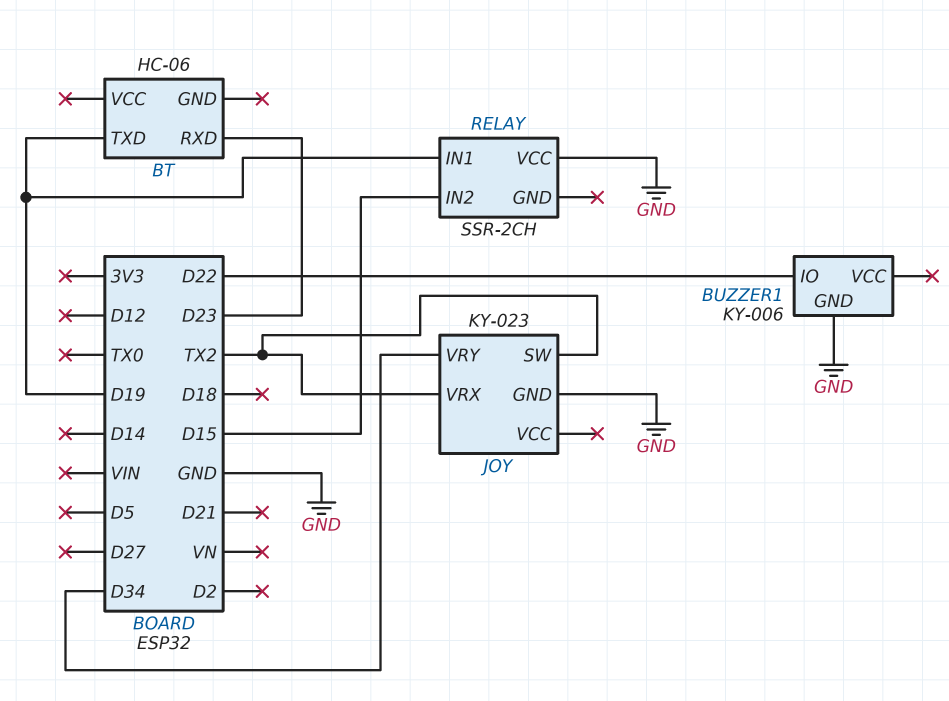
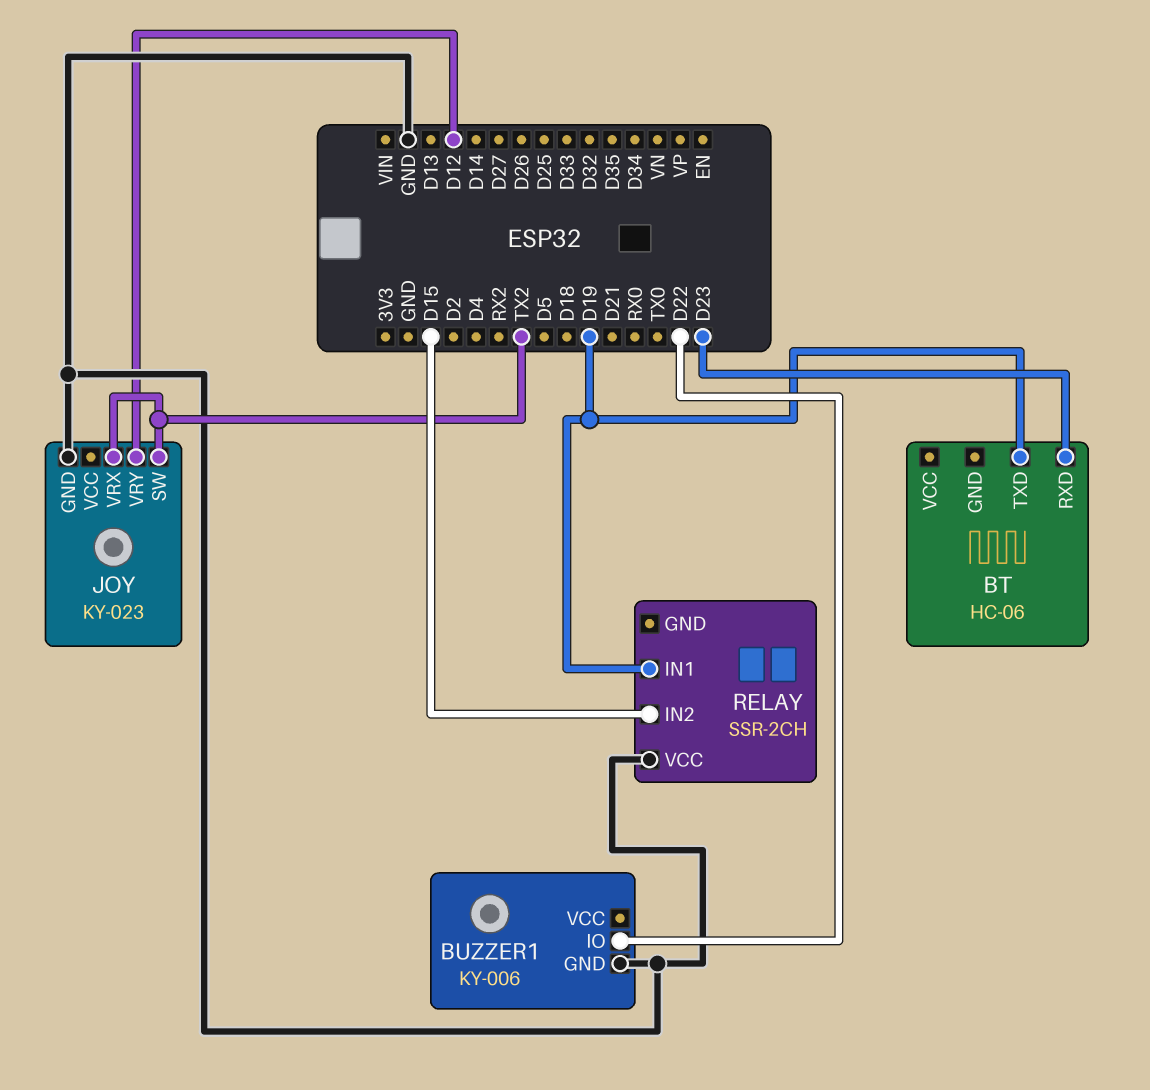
JOY pin VRY: D34 -> D12

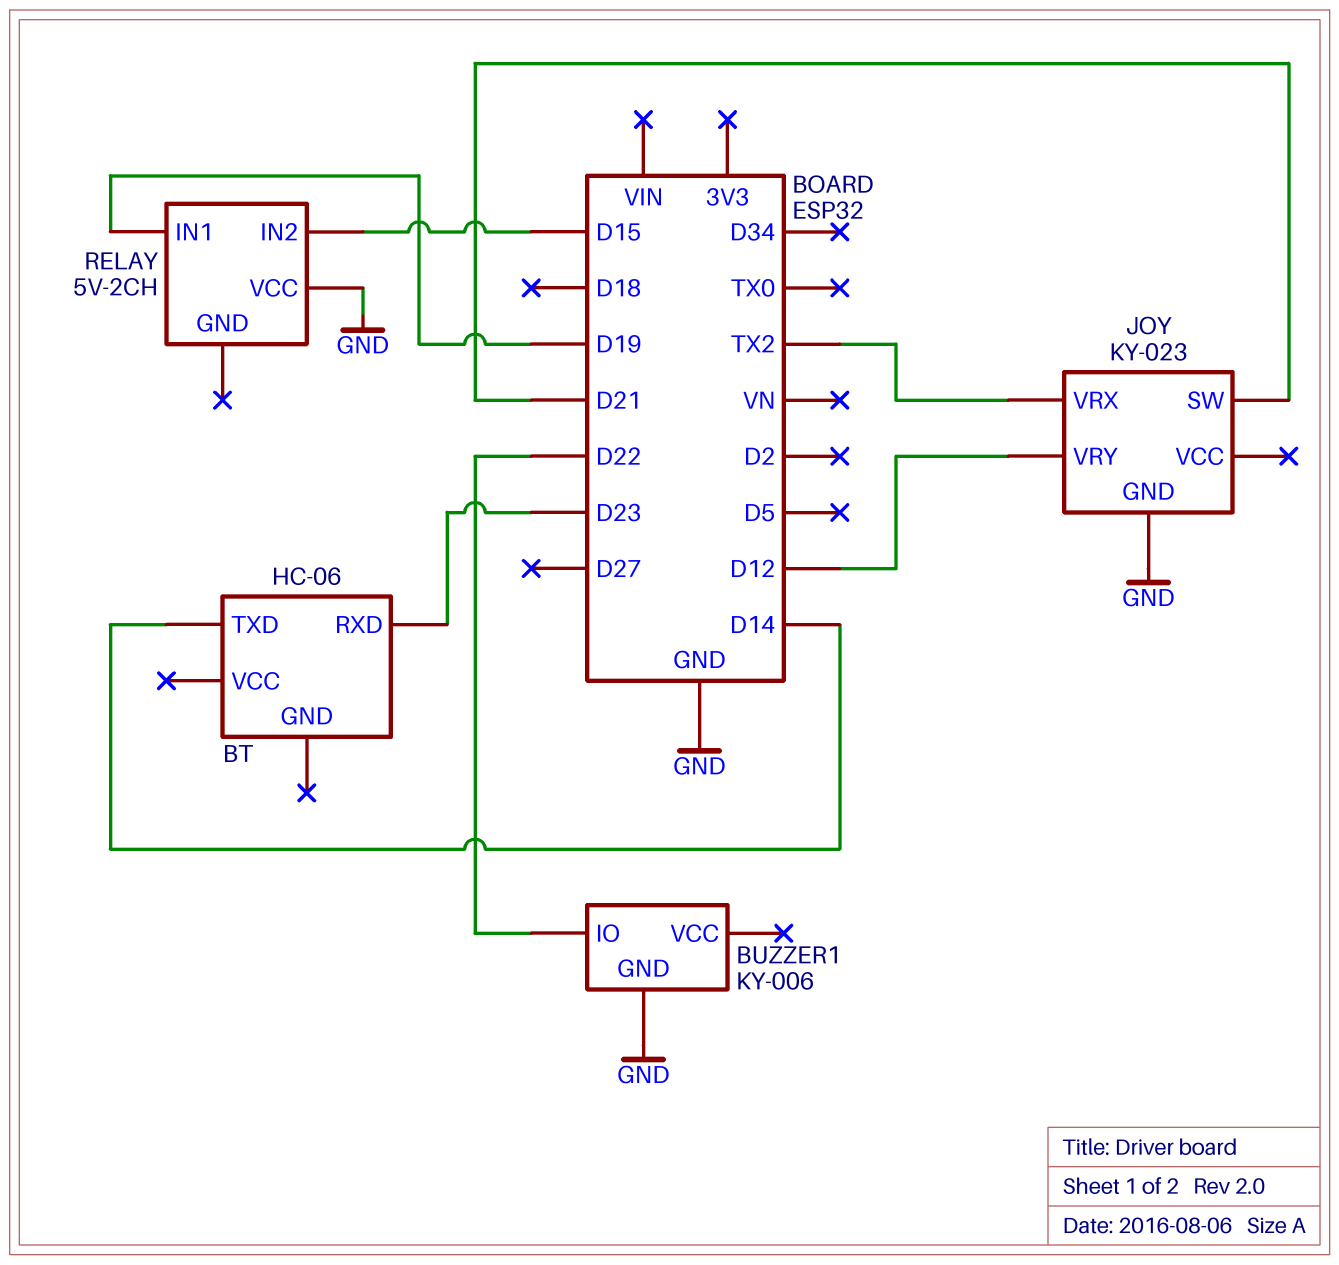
BT pin TXD: D19 -> D14
JOY pin SW: TX2 -> D21
RELAY: SSR-2CH -> 5V-2CH

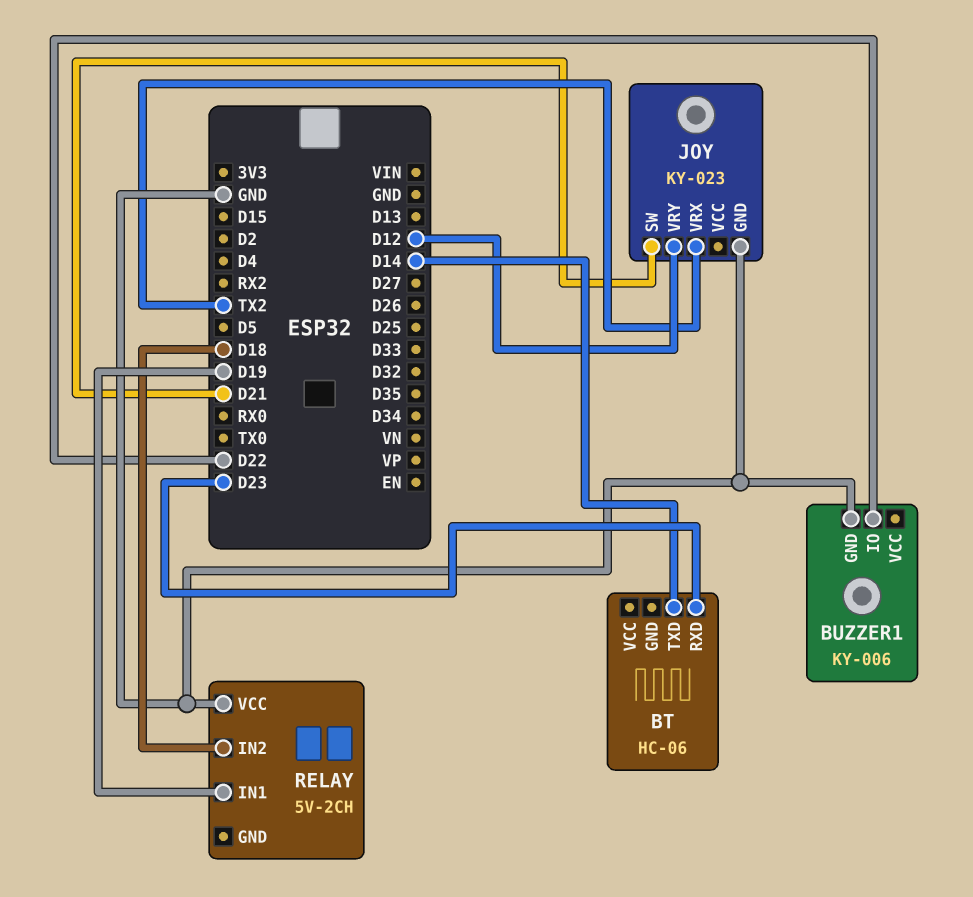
RELAY pin IN2: D15 -> D18

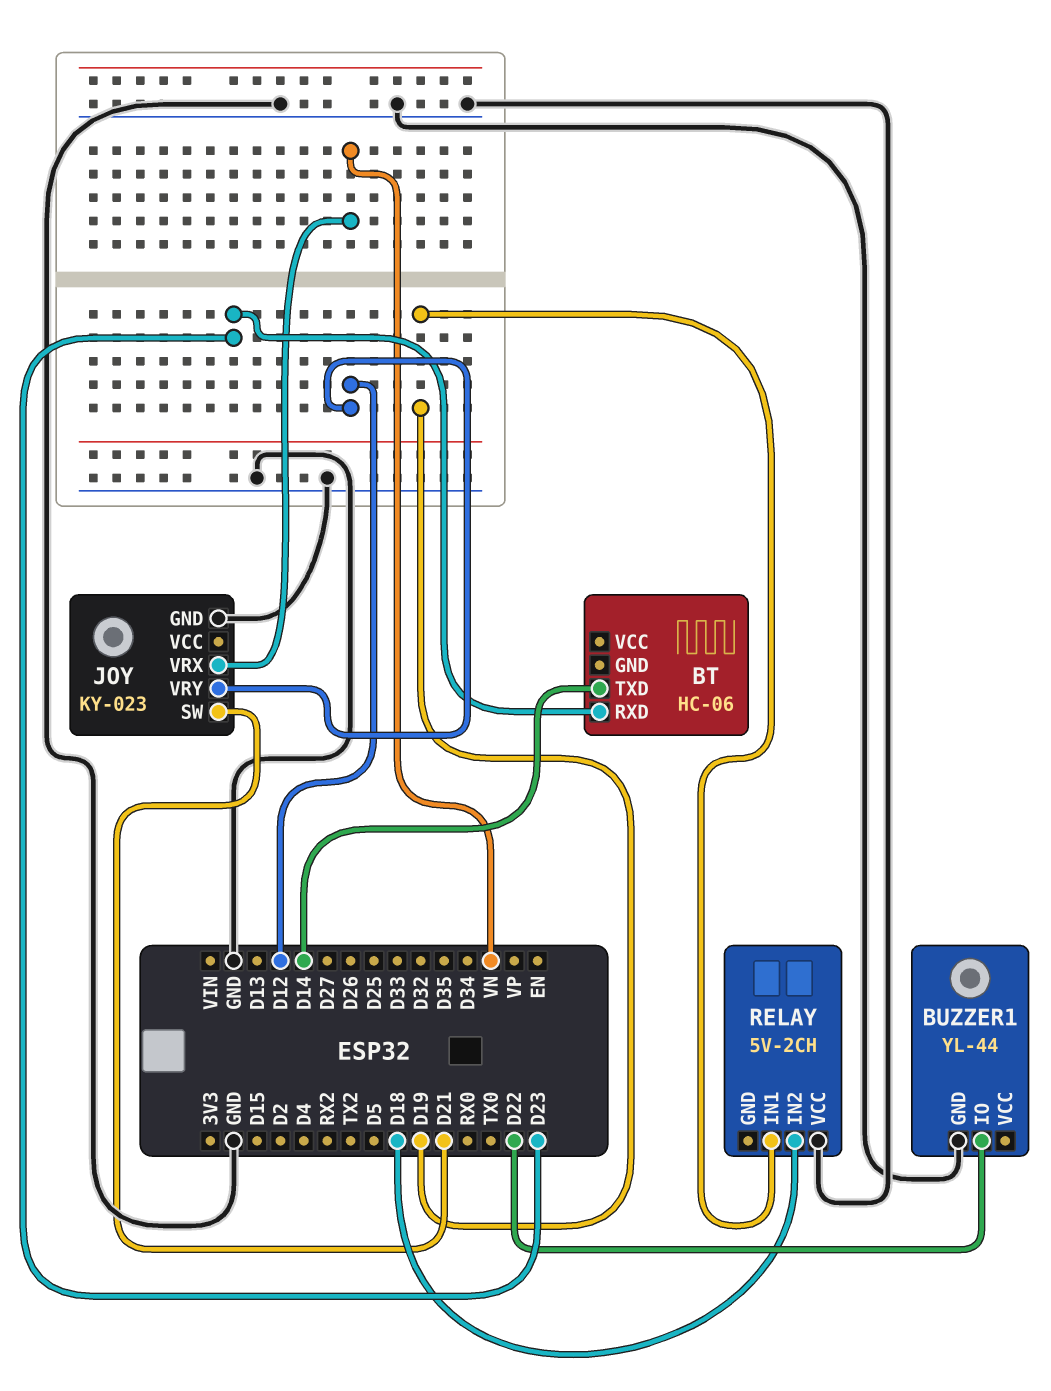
BUZZER1: KY-006 -> YL-44
JOY pin VRX: TX2 -> VN

